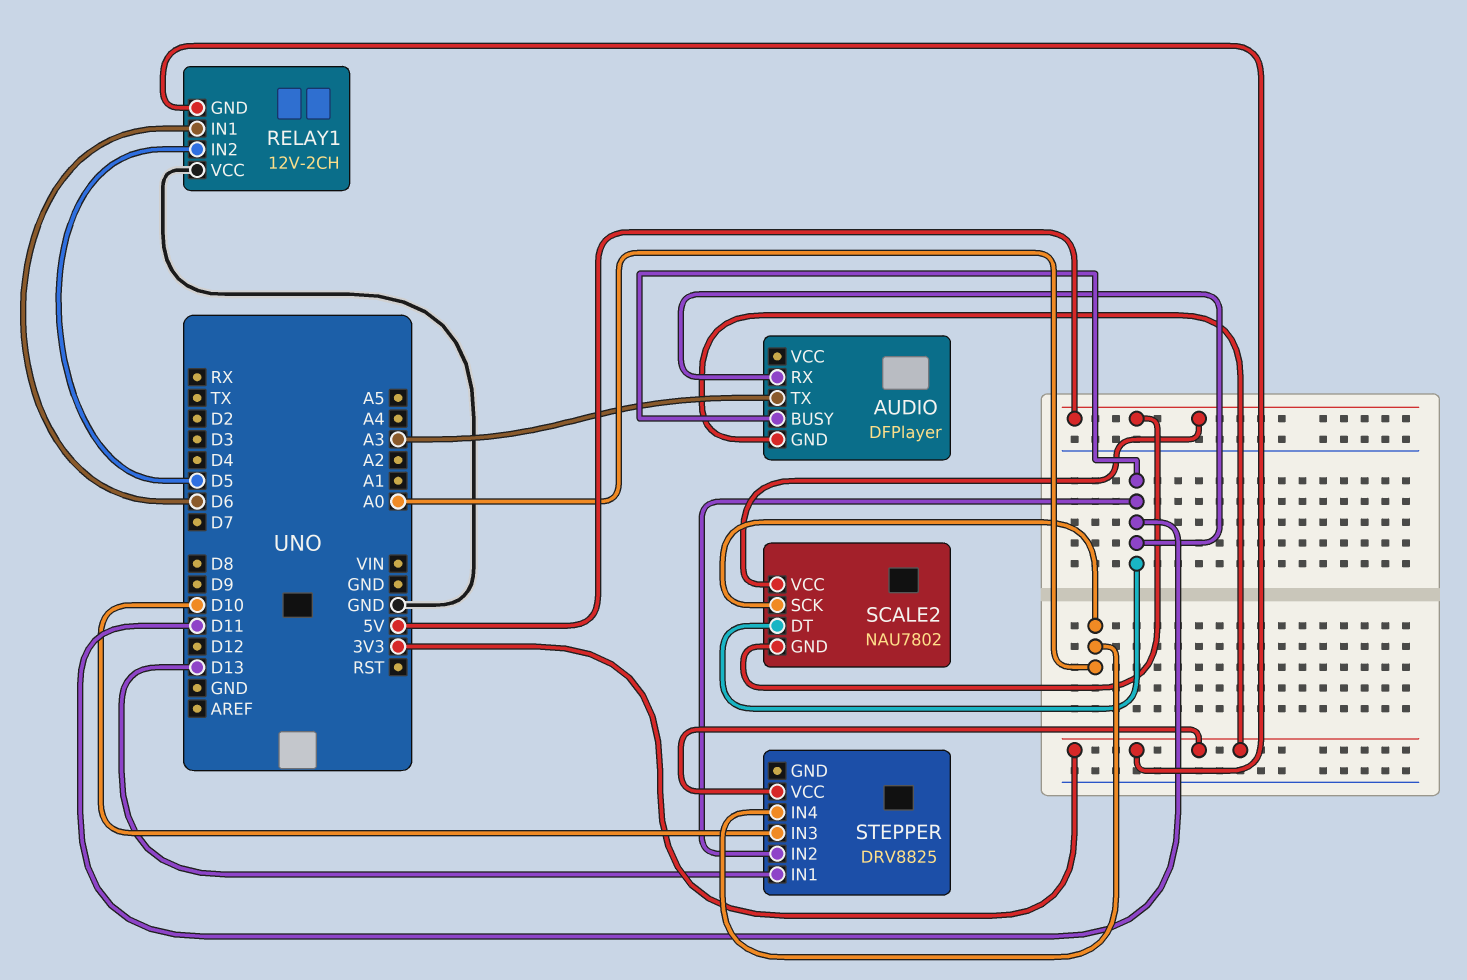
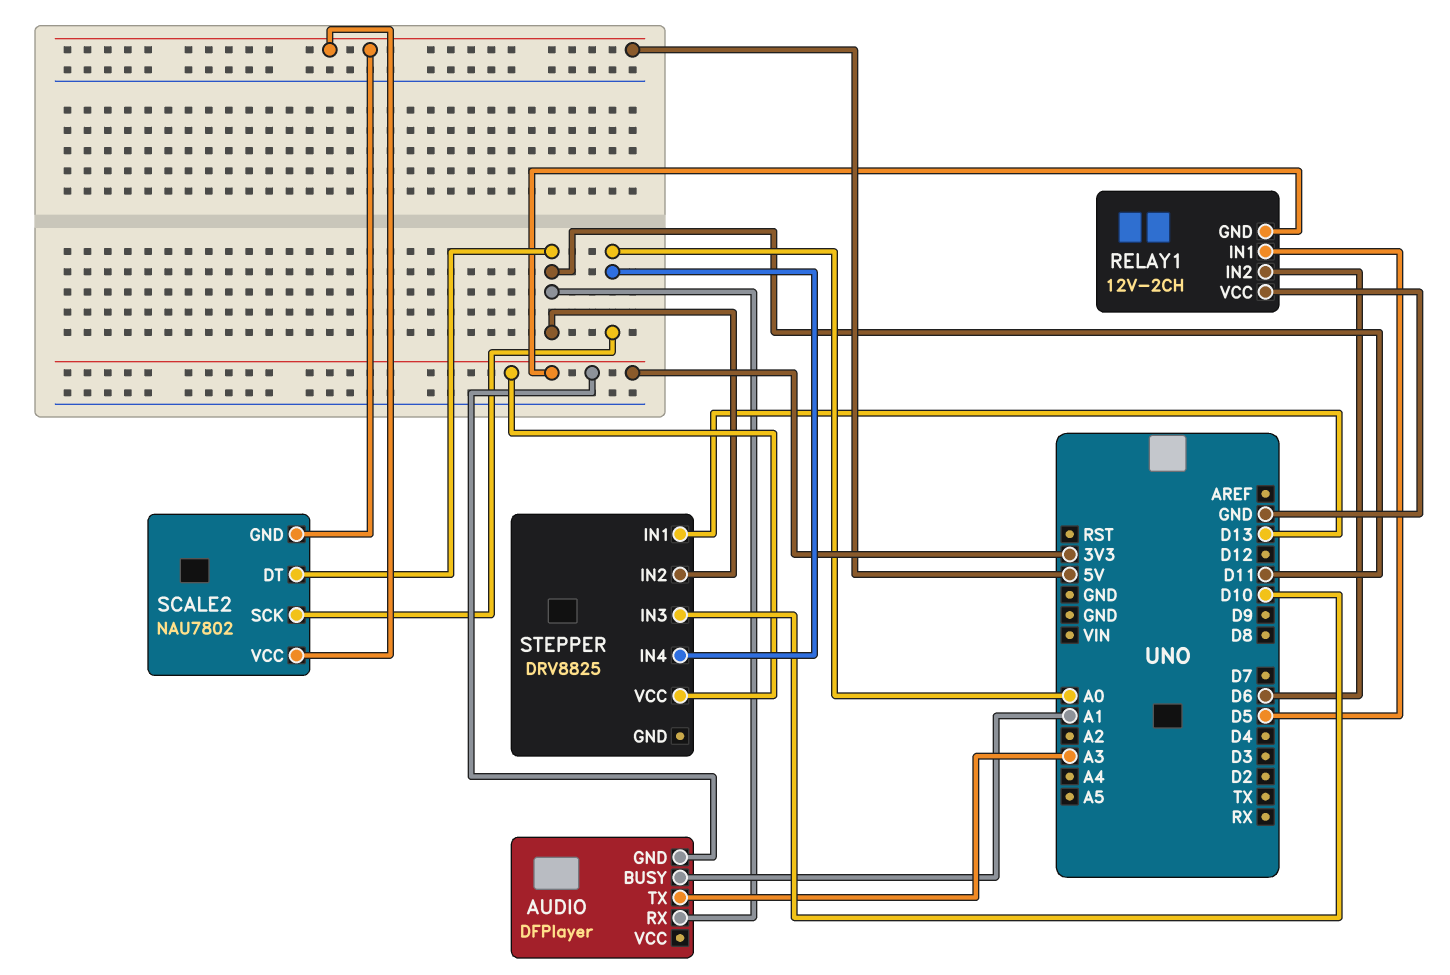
AUDIO pin BUSY: D11 -> A1
RELAY1 pin IN1: D6 -> D5
RELAY1 pin IN2: D5 -> D6

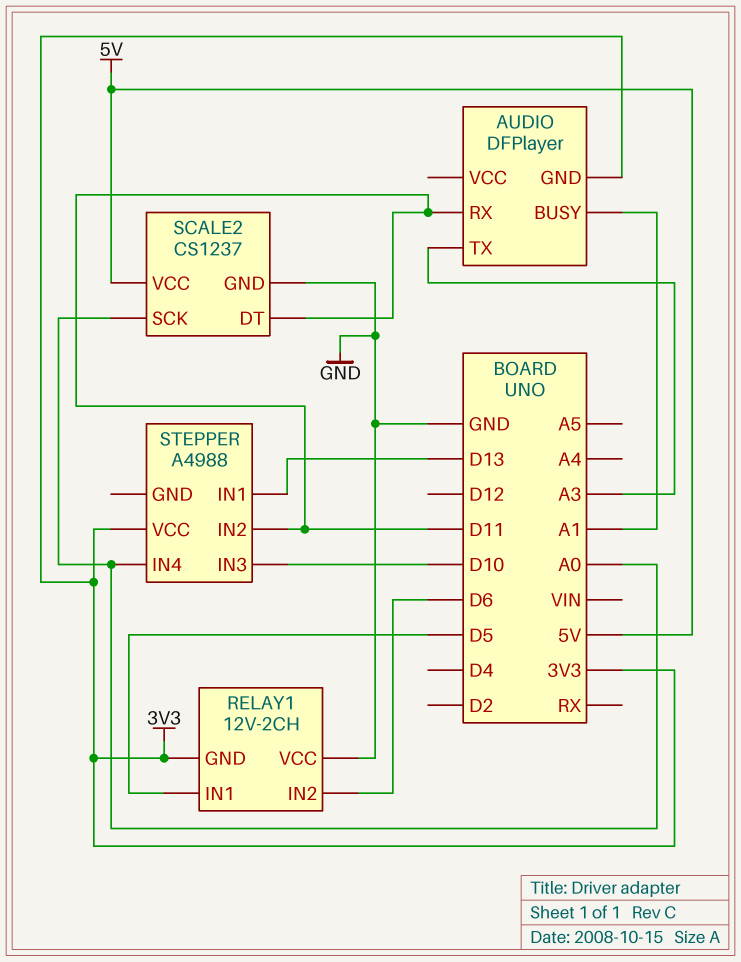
SCALE2: NAU7802 -> CS1237
SCALE2 pin GND: 5V -> GND
STEPPER: DRV8825 -> A4988

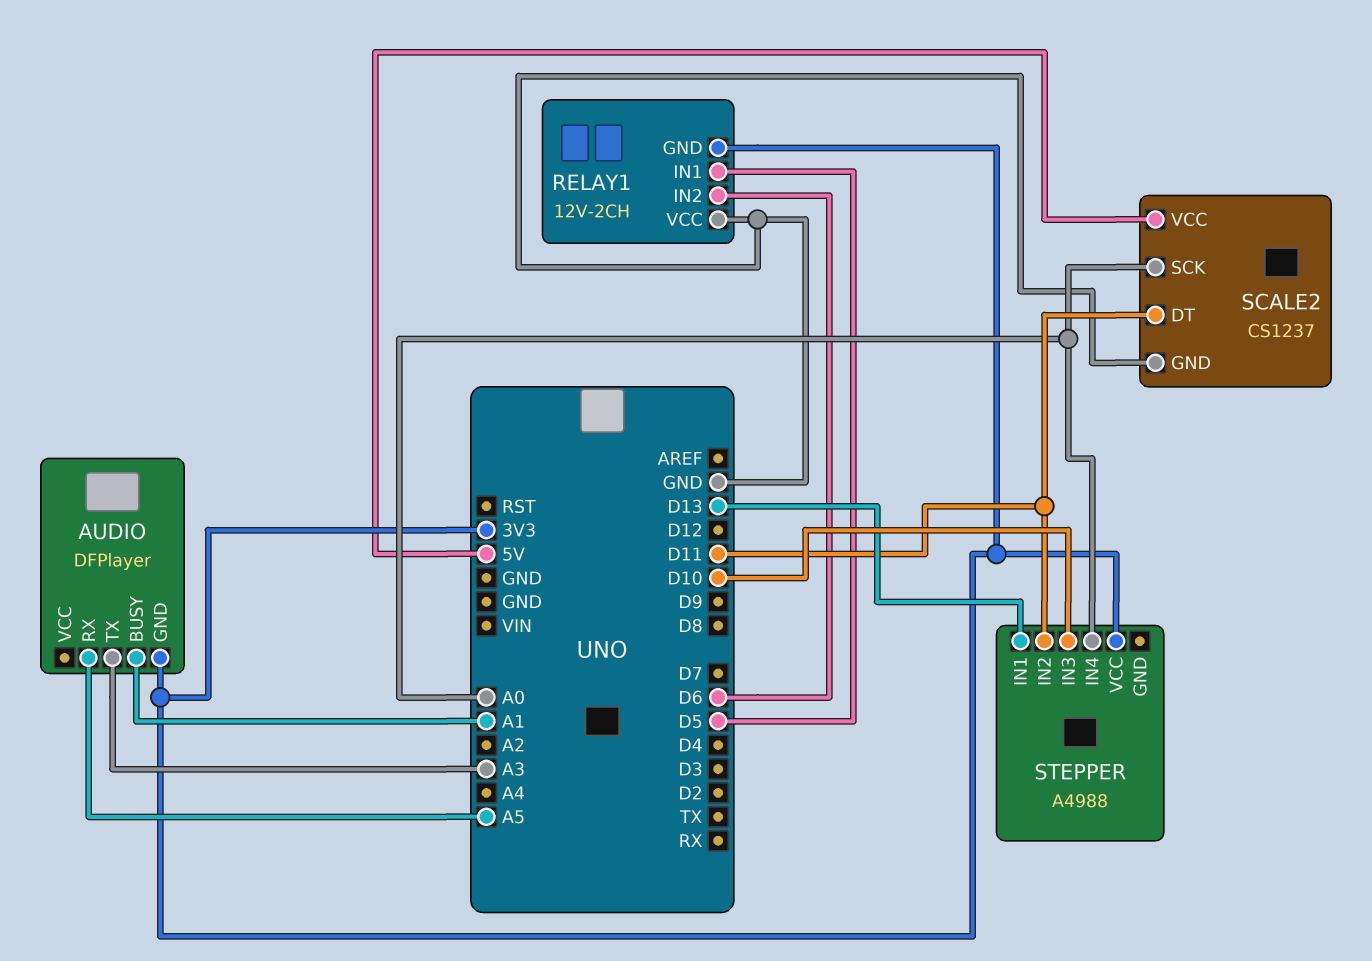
AUDIO pin RX: D11 -> A5

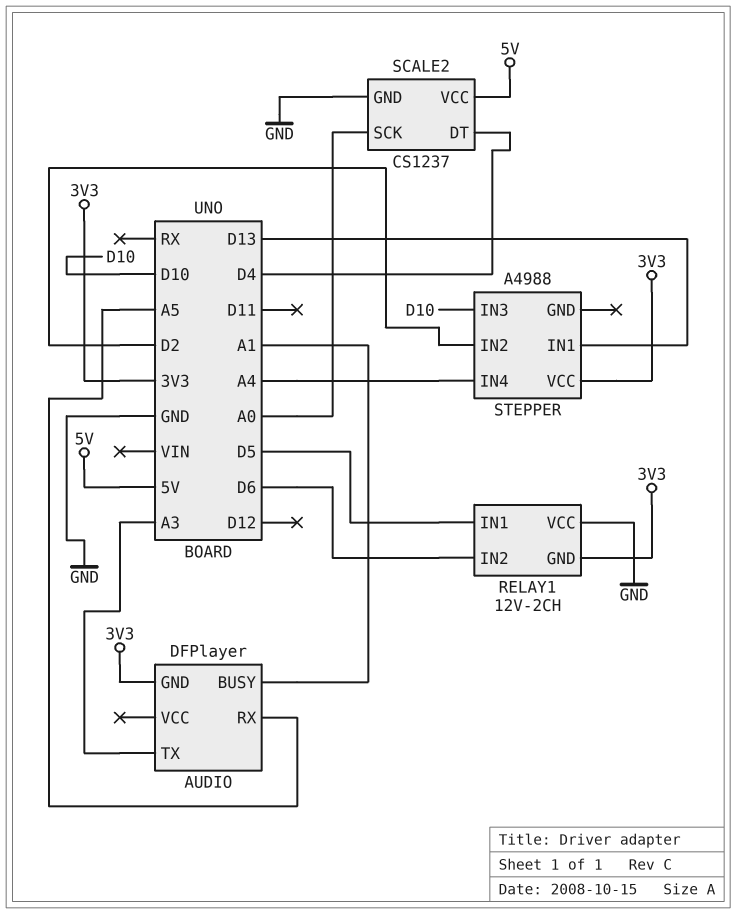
SCALE2 pin DT: D11 -> D4
STEPPER pin IN2: D11 -> D2
STEPPER pin IN4: A0 -> A4

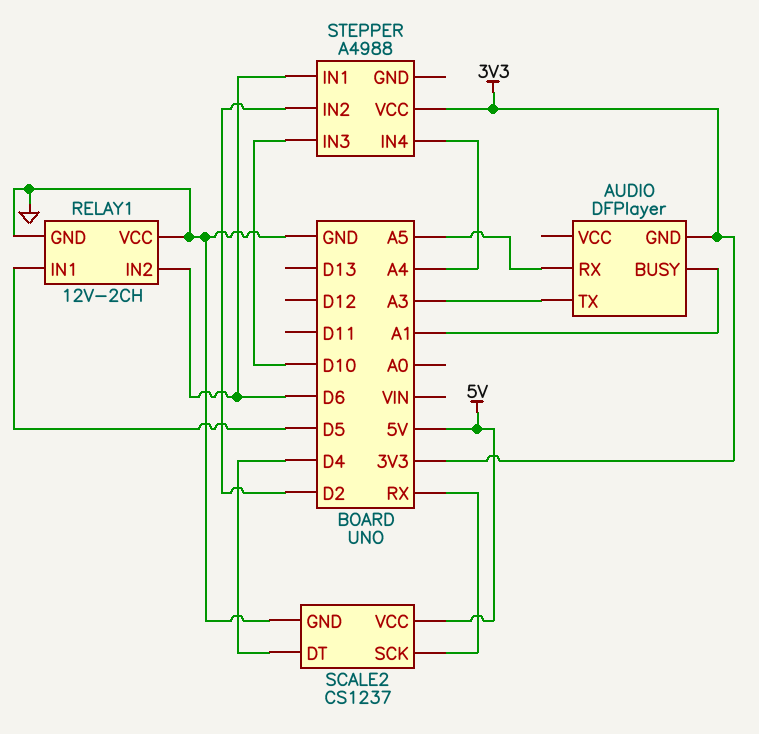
RELAY1 pin GND: 3V3 -> GND
SCALE2 pin SCK: A0 -> RX
STEPPER pin IN1: D13 -> D6

